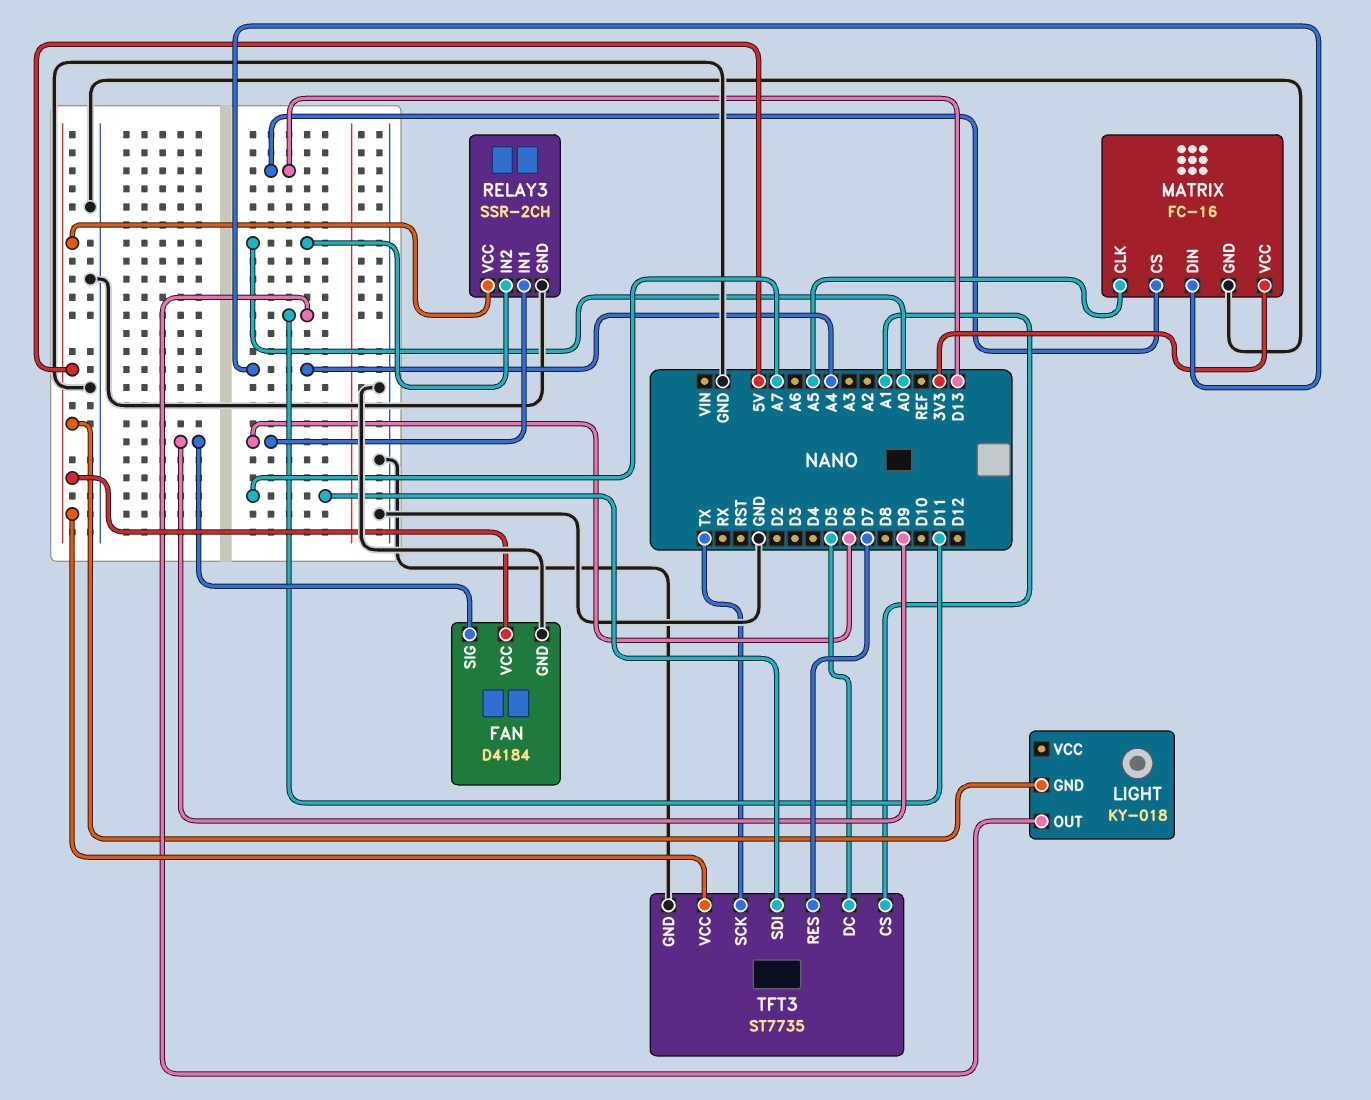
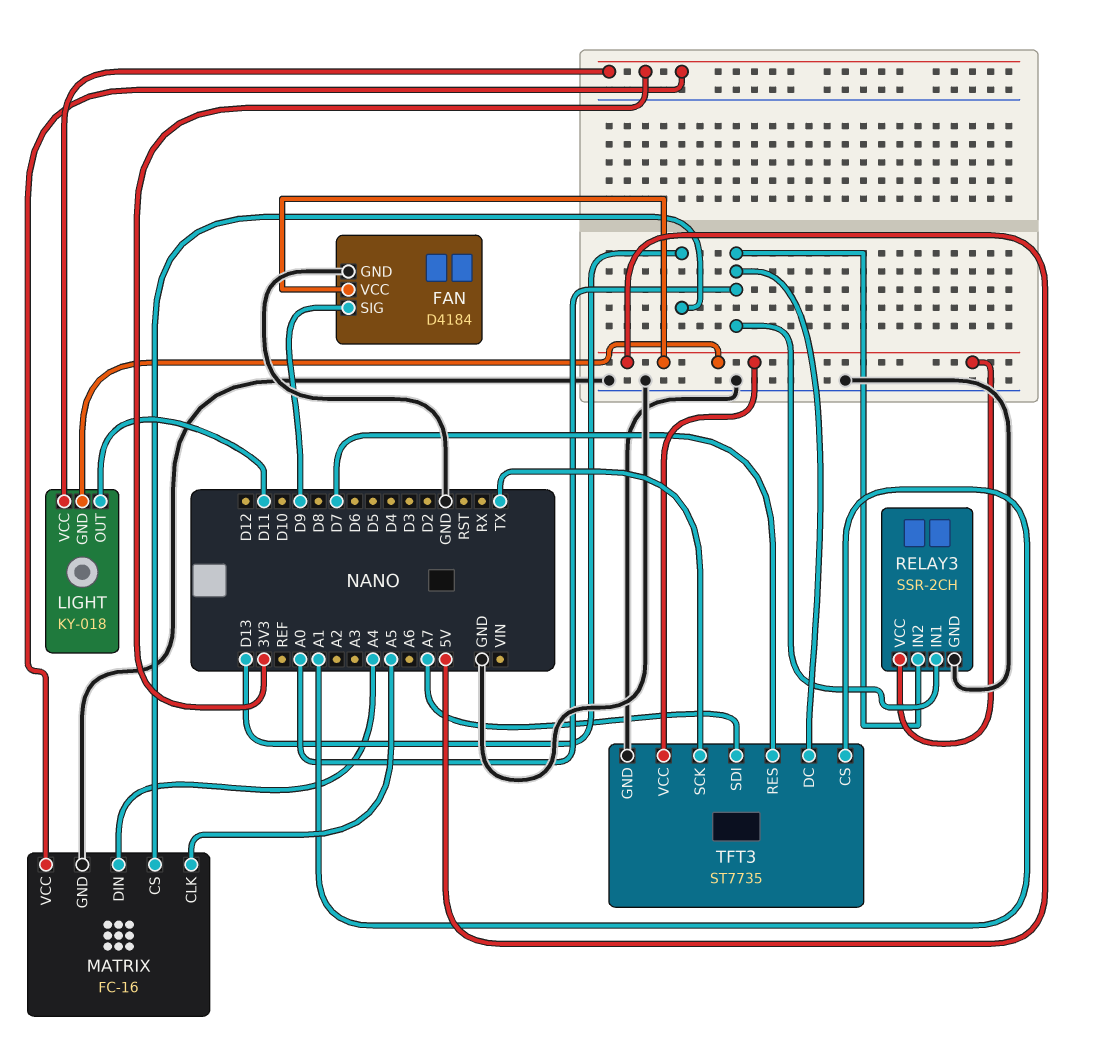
LIGHT pin VCC: none -> 3V3
RELAY3 pin IN1: D6 -> A0
TFT3 pin DC: D5 -> A0

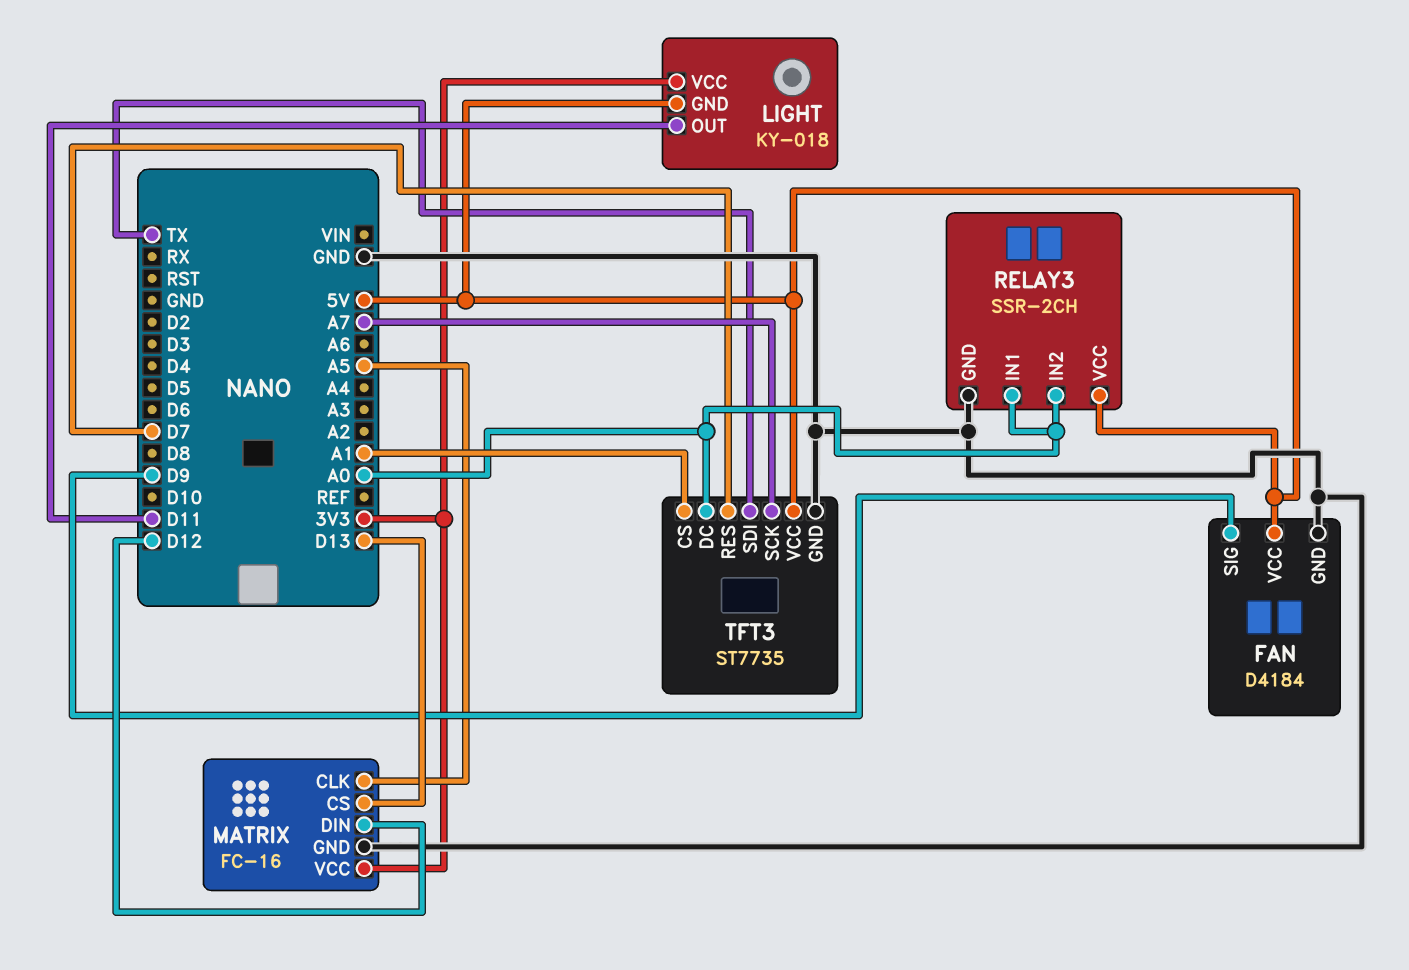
MATRIX pin DIN: A4 -> D12
TFT3 pin SCK: TX -> A7
TFT3 pin SDI: A7 -> TX

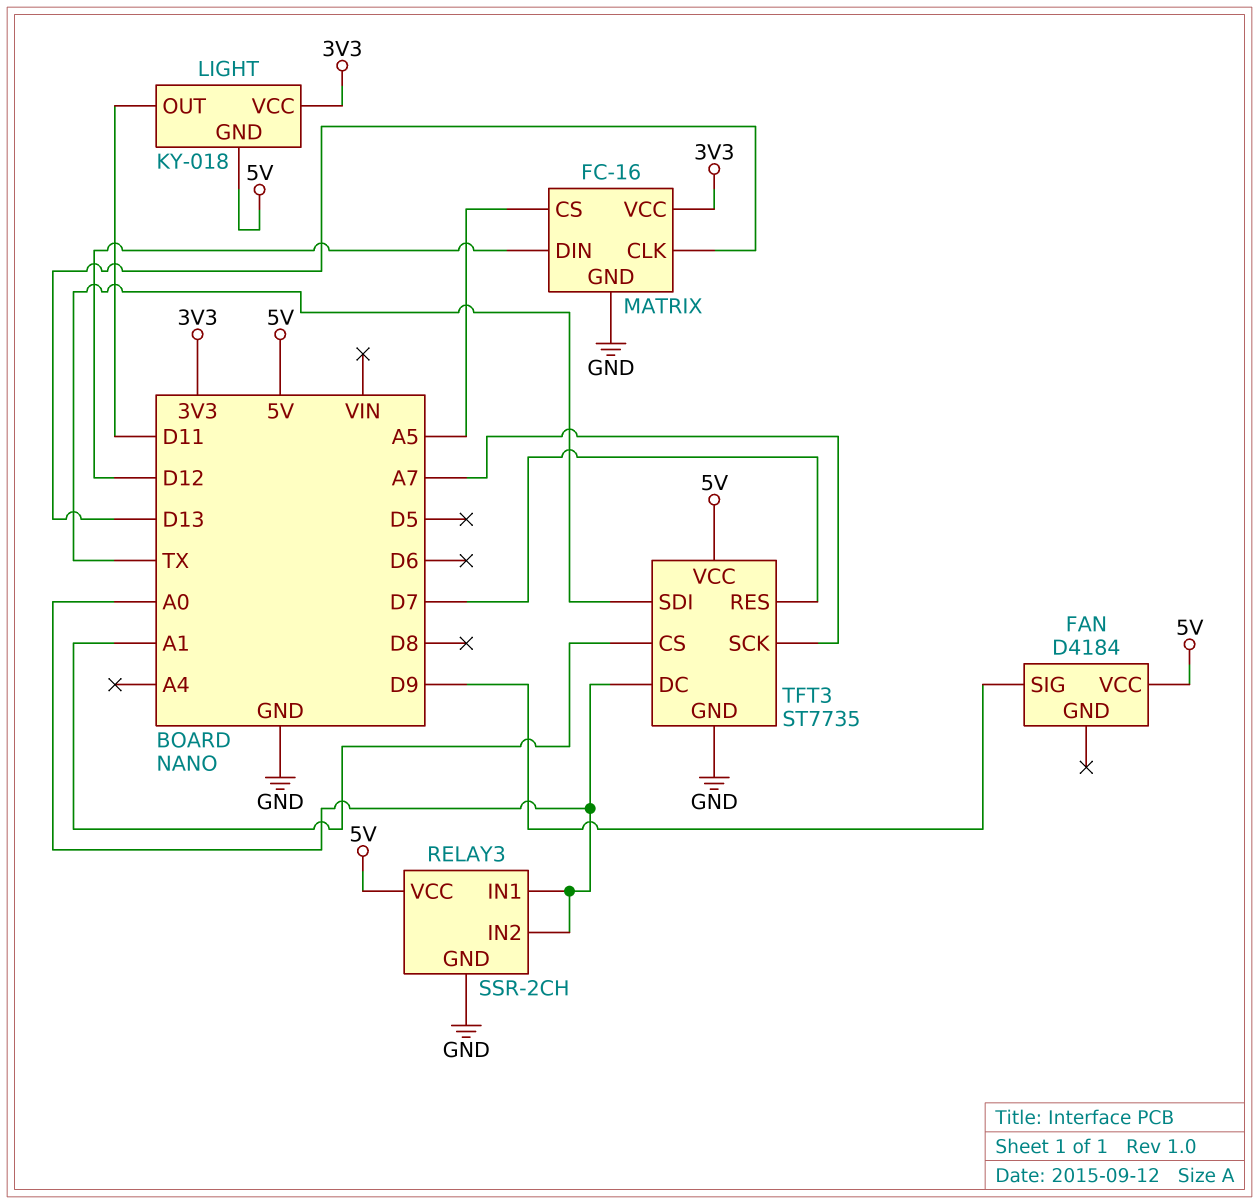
FAN pin GND: GND -> none
MATRIX pin CLK: A5 -> D13
MATRIX pin CS: D13 -> A5

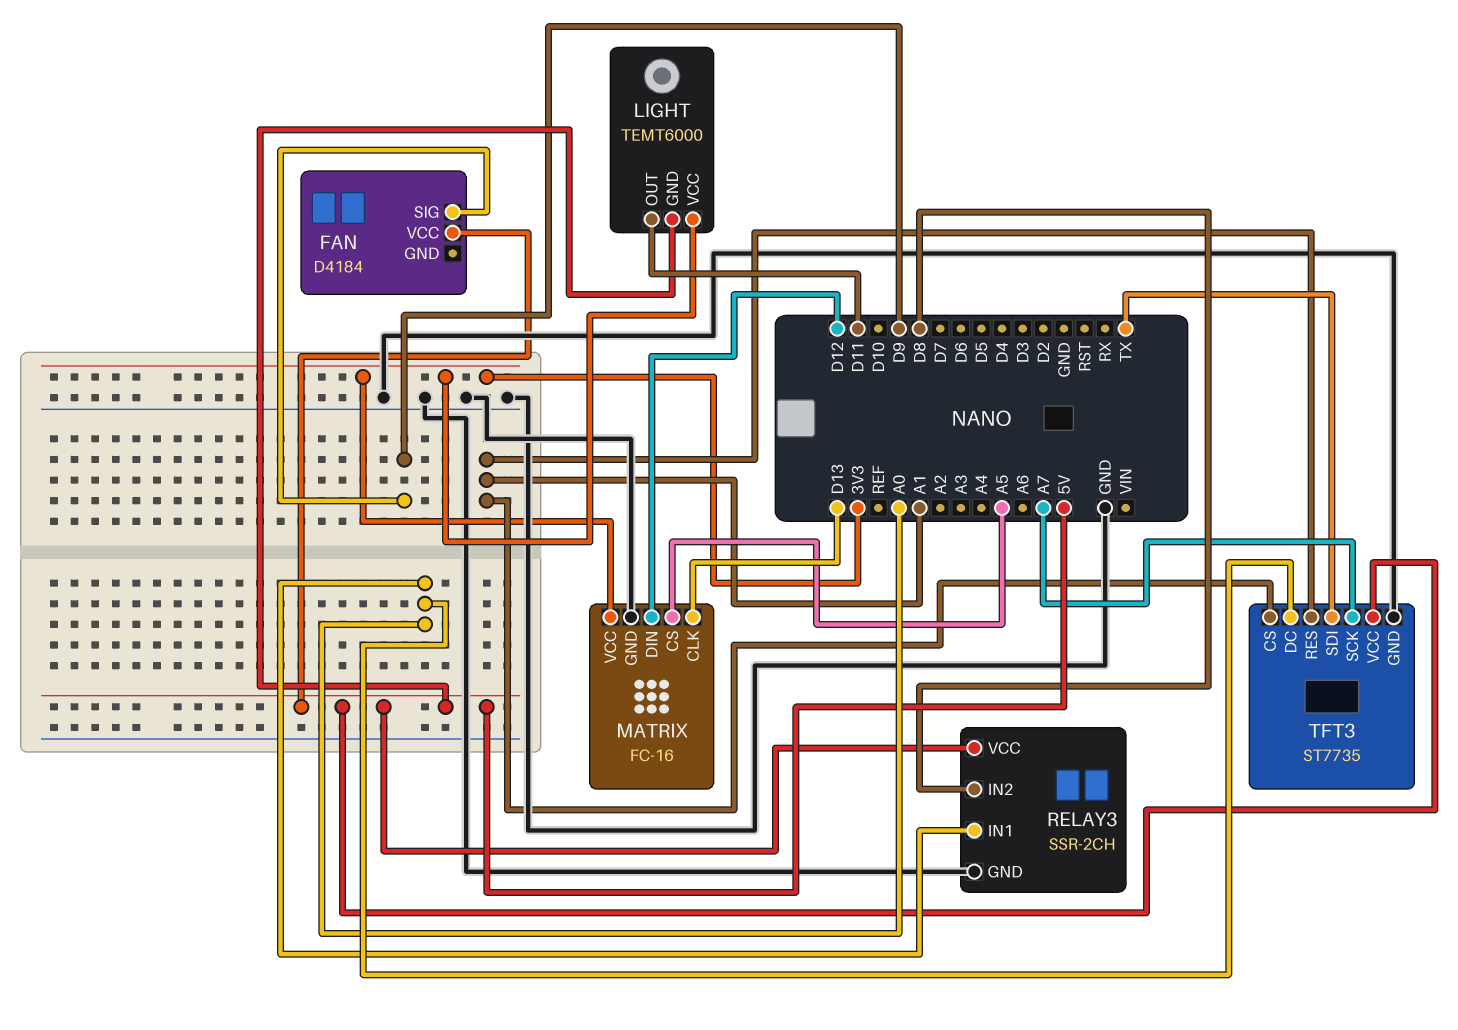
LIGHT: KY-018 -> TEMT6000
RELAY3 pin IN2: A0 -> D8
TFT3 pin RES: D7 -> A1

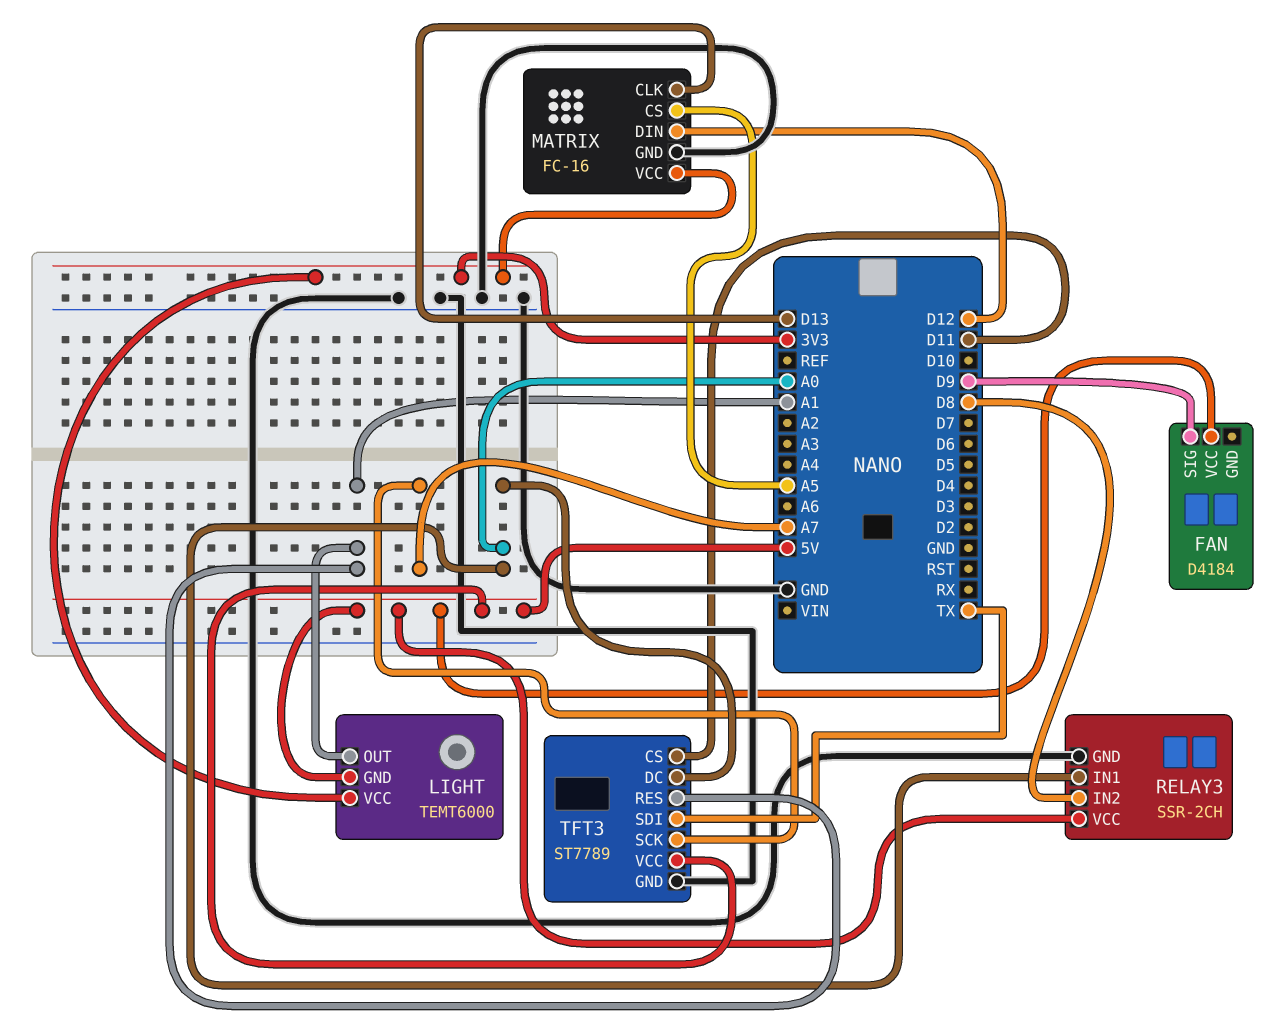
LIGHT pin OUT: D11 -> A1
TFT3: ST7735 -> ST7789
TFT3 pin CS: A1 -> D11

